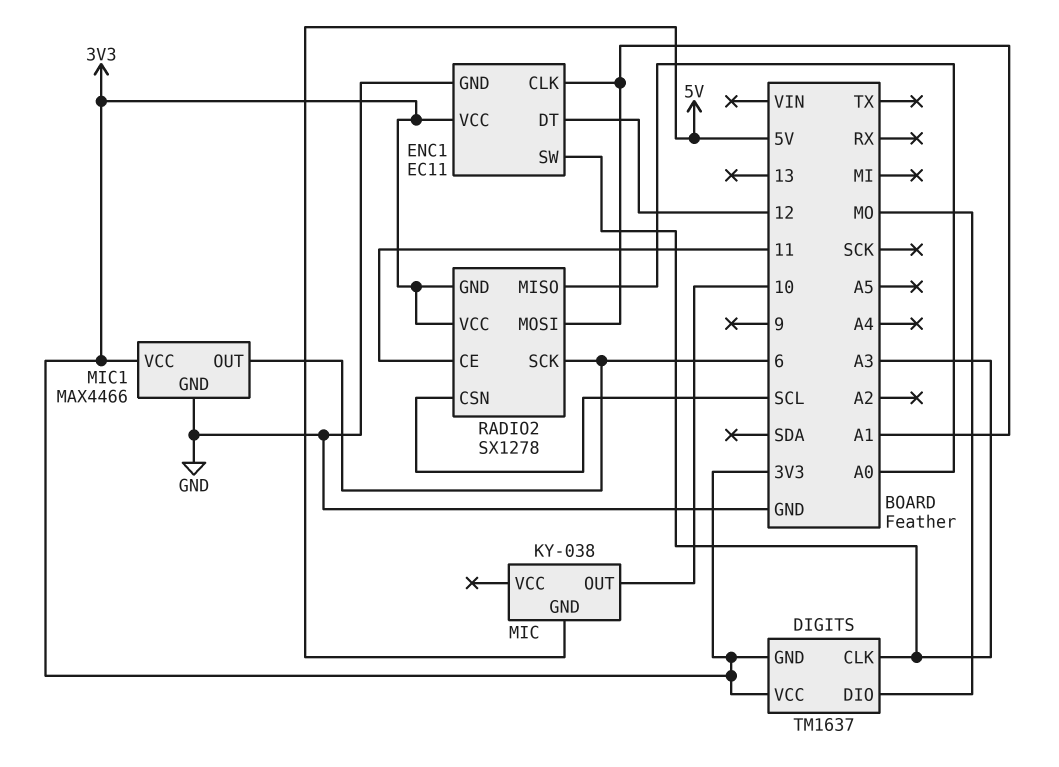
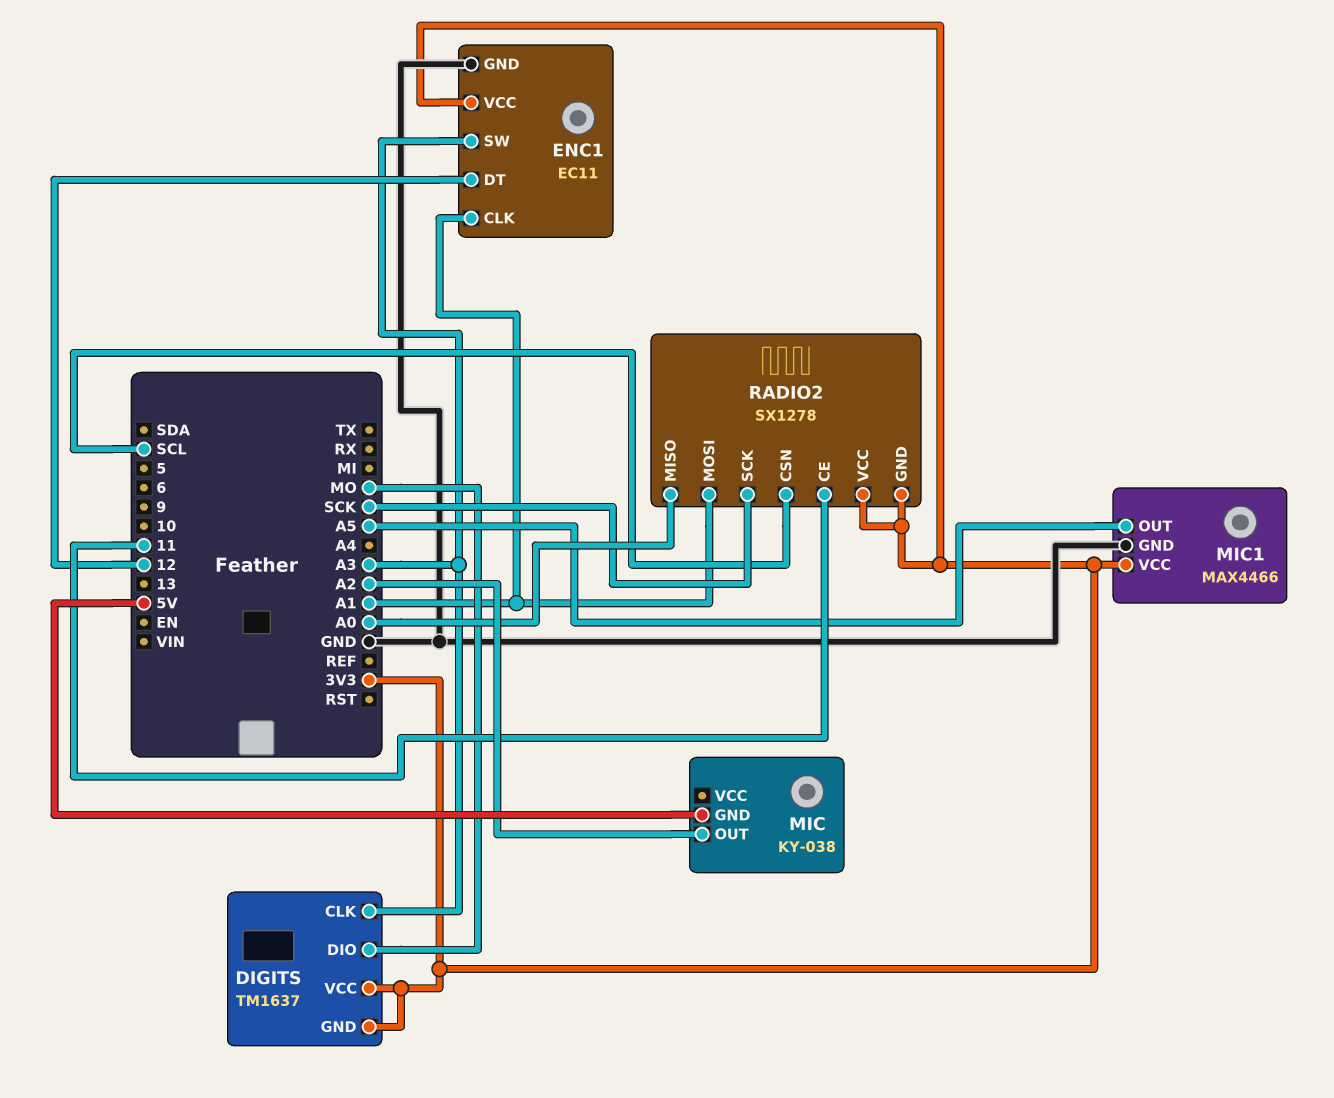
MIC pin OUT: 10 -> A2
MIC1 pin OUT: 6 -> A5
RADIO2 pin SCK: 6 -> SCK

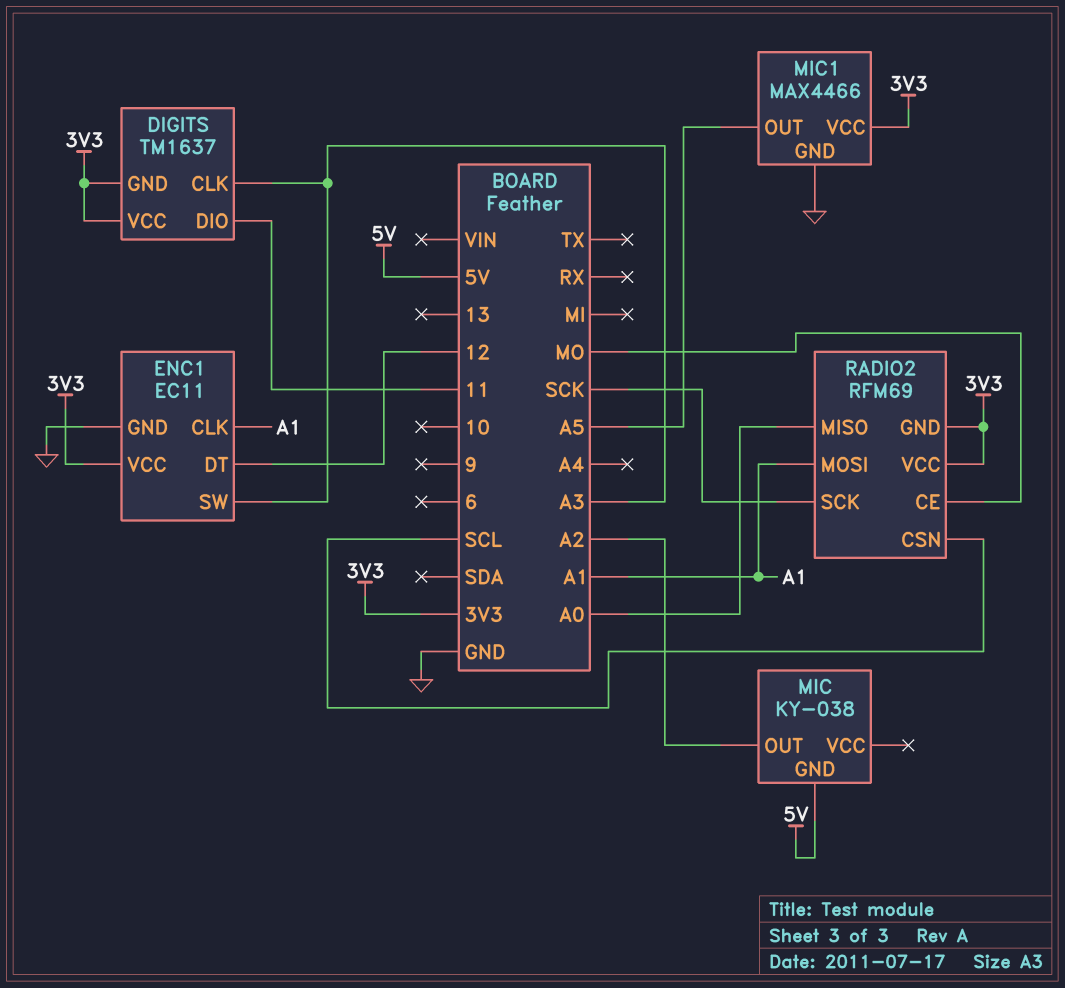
DIGITS pin DIO: MO -> 11
RADIO2: SX1278 -> RFM69
RADIO2 pin CE: 11 -> MO

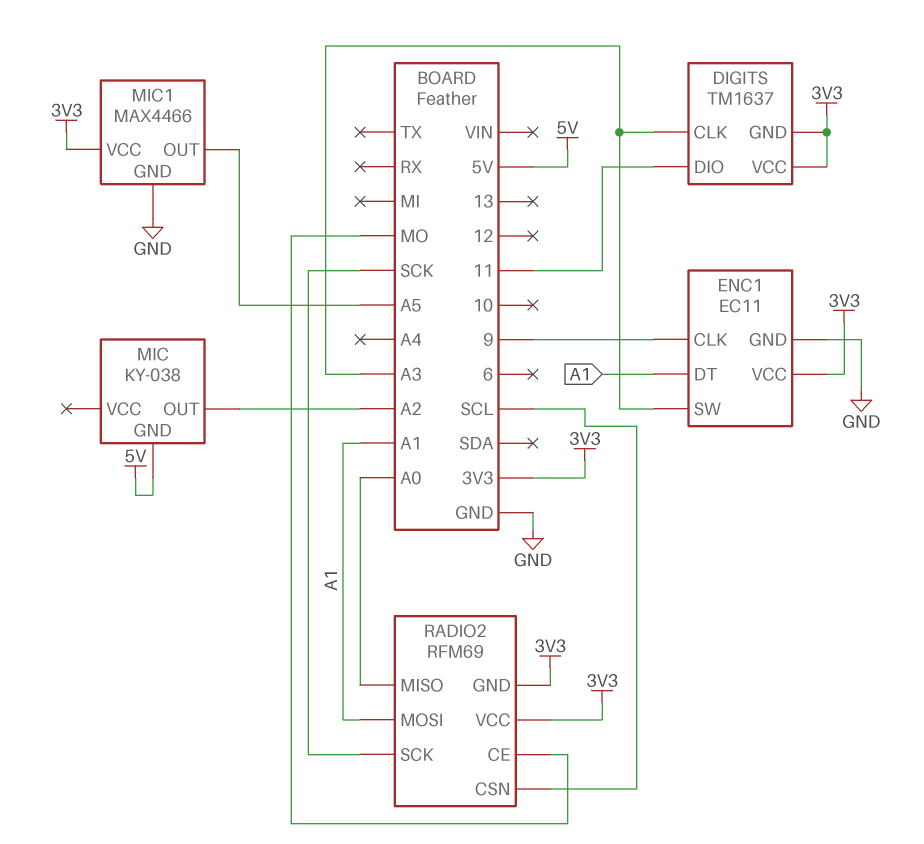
ENC1 pin CLK: A1 -> 9
ENC1 pin DT: 12 -> A1

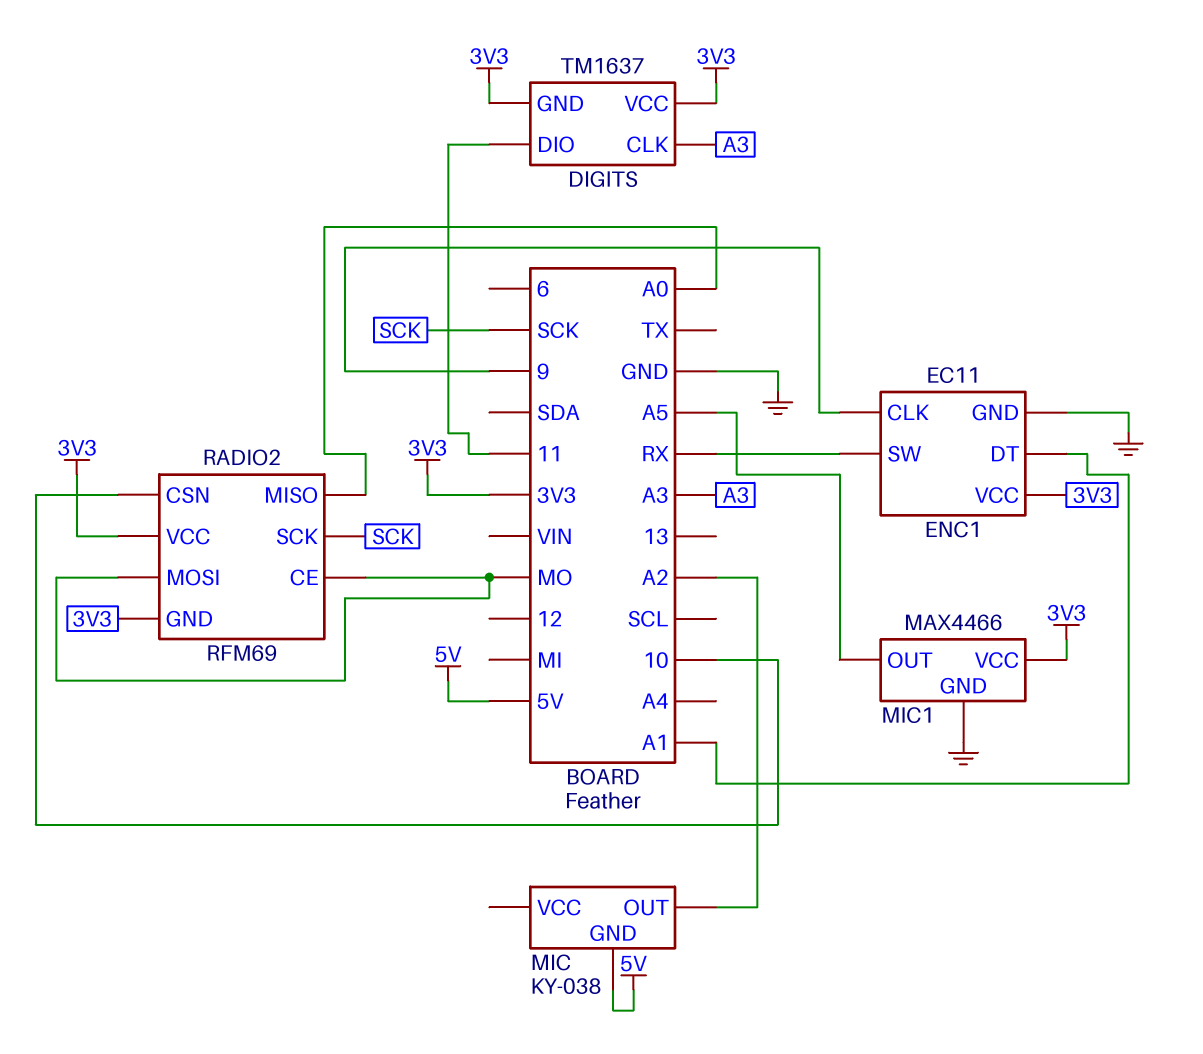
ENC1 pin SW: A3 -> RX
RADIO2 pin CSN: SCL -> 10
RADIO2 pin MOSI: A1 -> MO

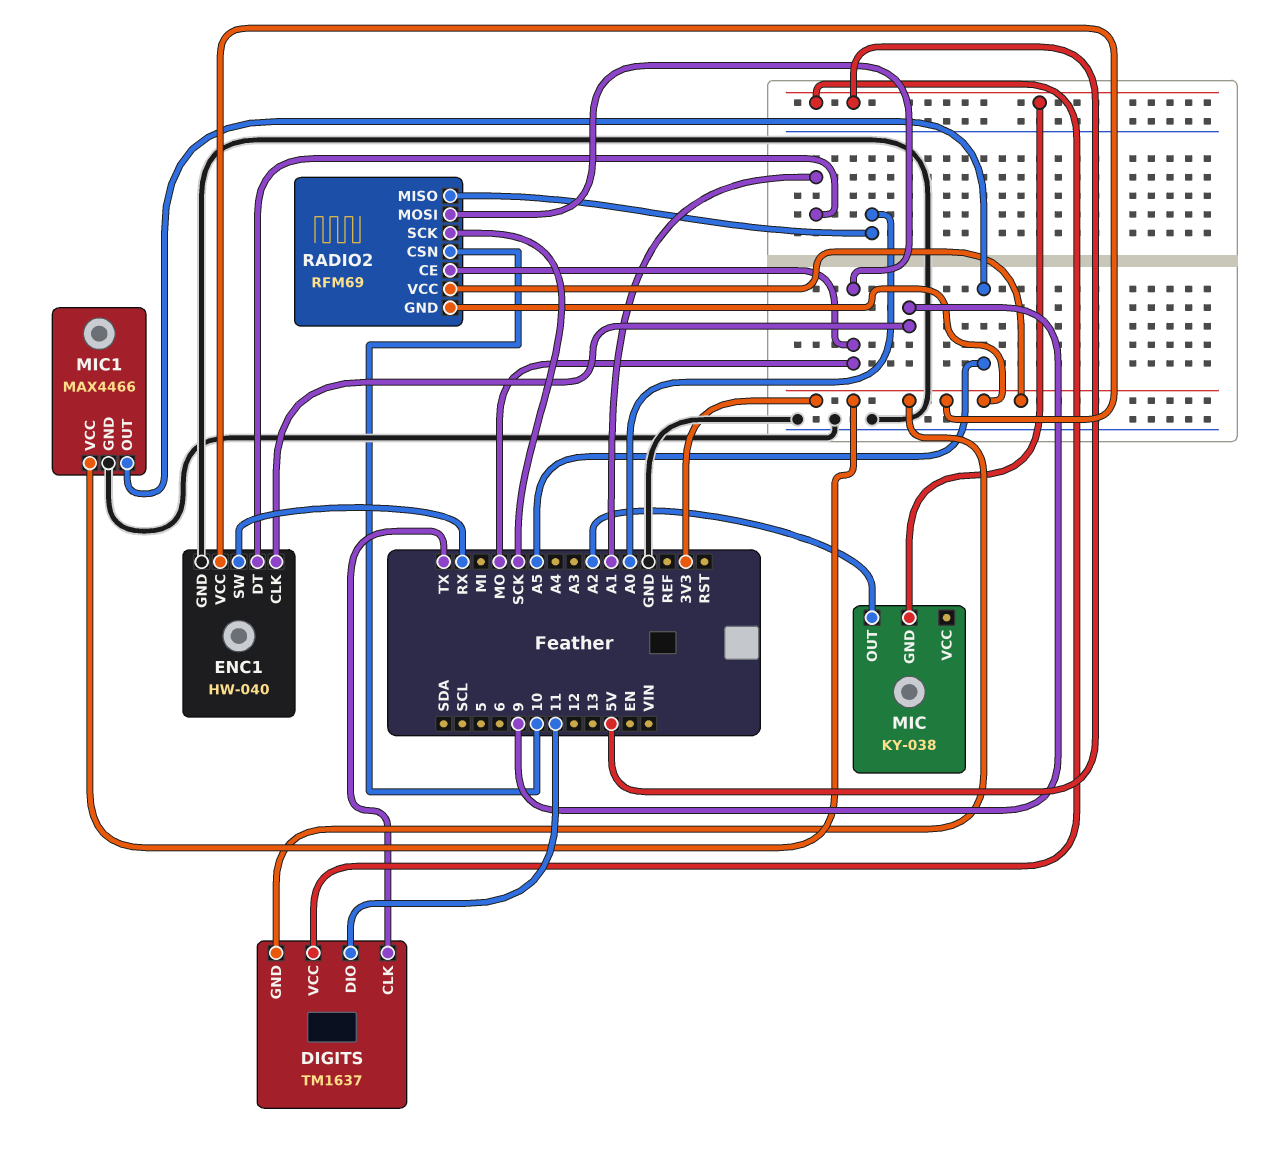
DIGITS pin CLK: A3 -> TX
DIGITS pin VCC: 3V3 -> 5V
ENC1: EC11 -> HW-040

